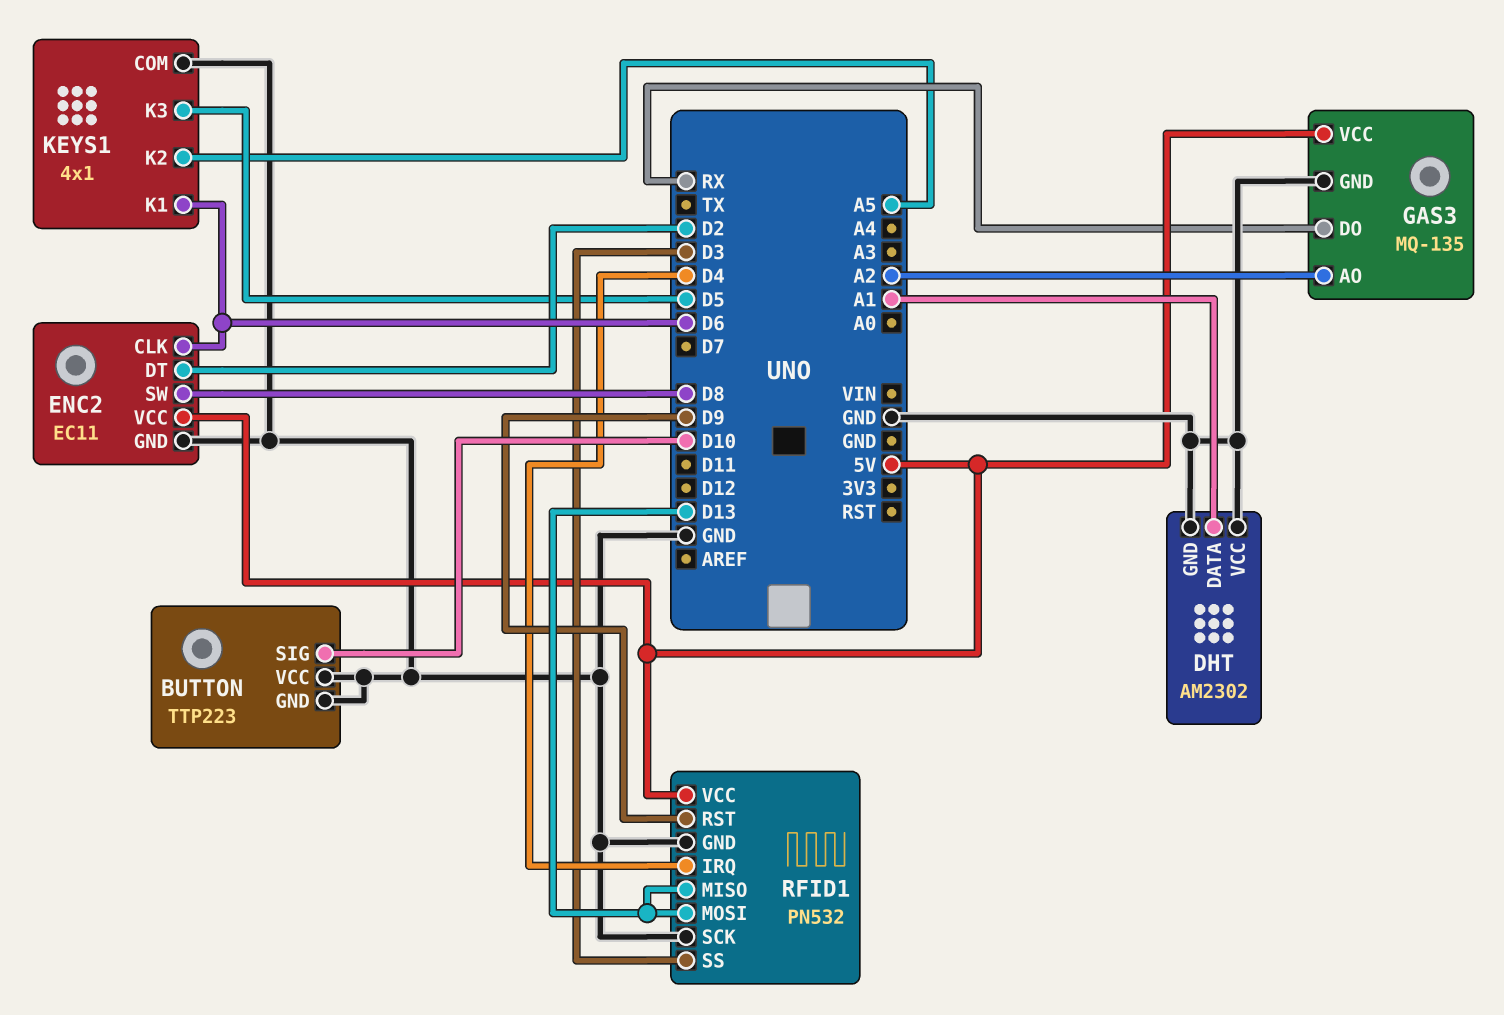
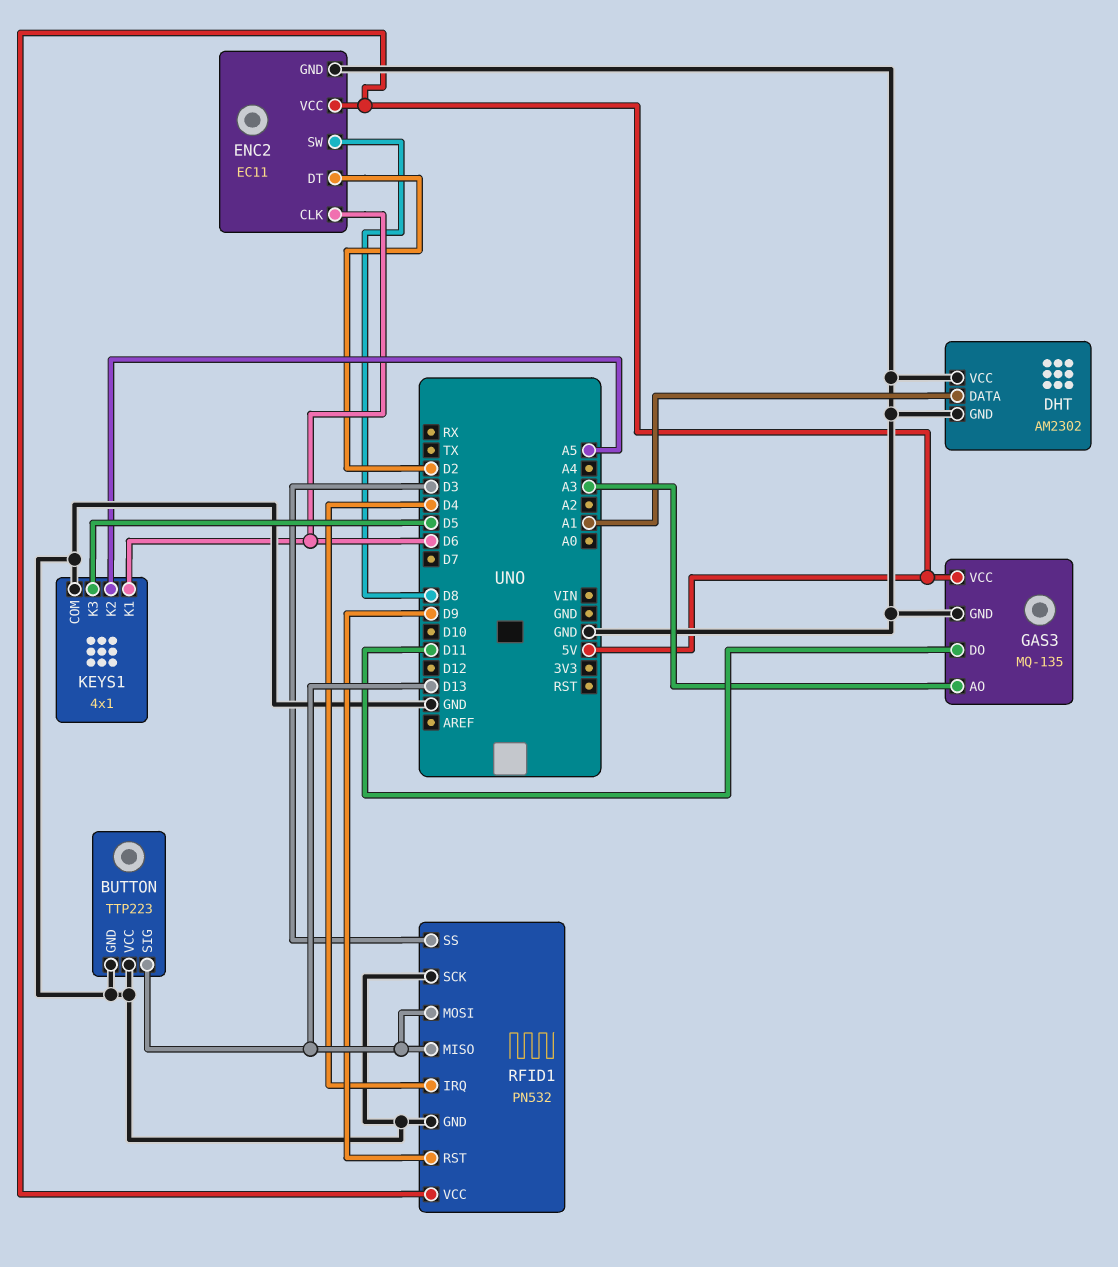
BUTTON pin SIG: D10 -> D13
GAS3 pin AO: A2 -> A3
GAS3 pin DO: RX -> D11

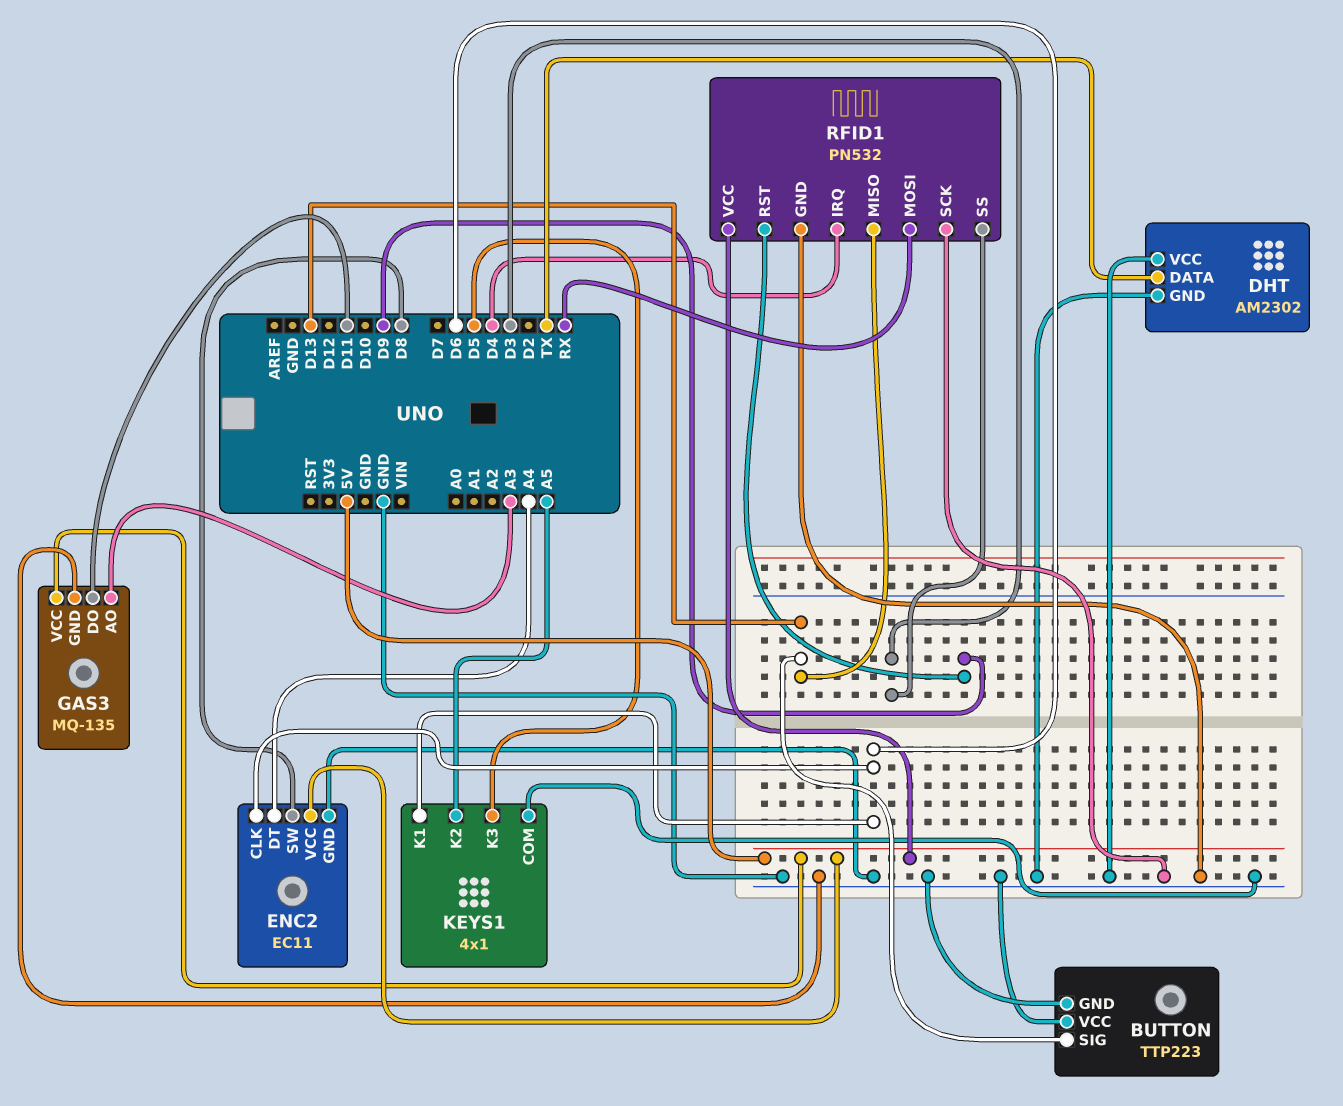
DHT pin DATA: A1 -> TX
ENC2 pin DT: D2 -> A4
RFID1 pin MOSI: D13 -> RX

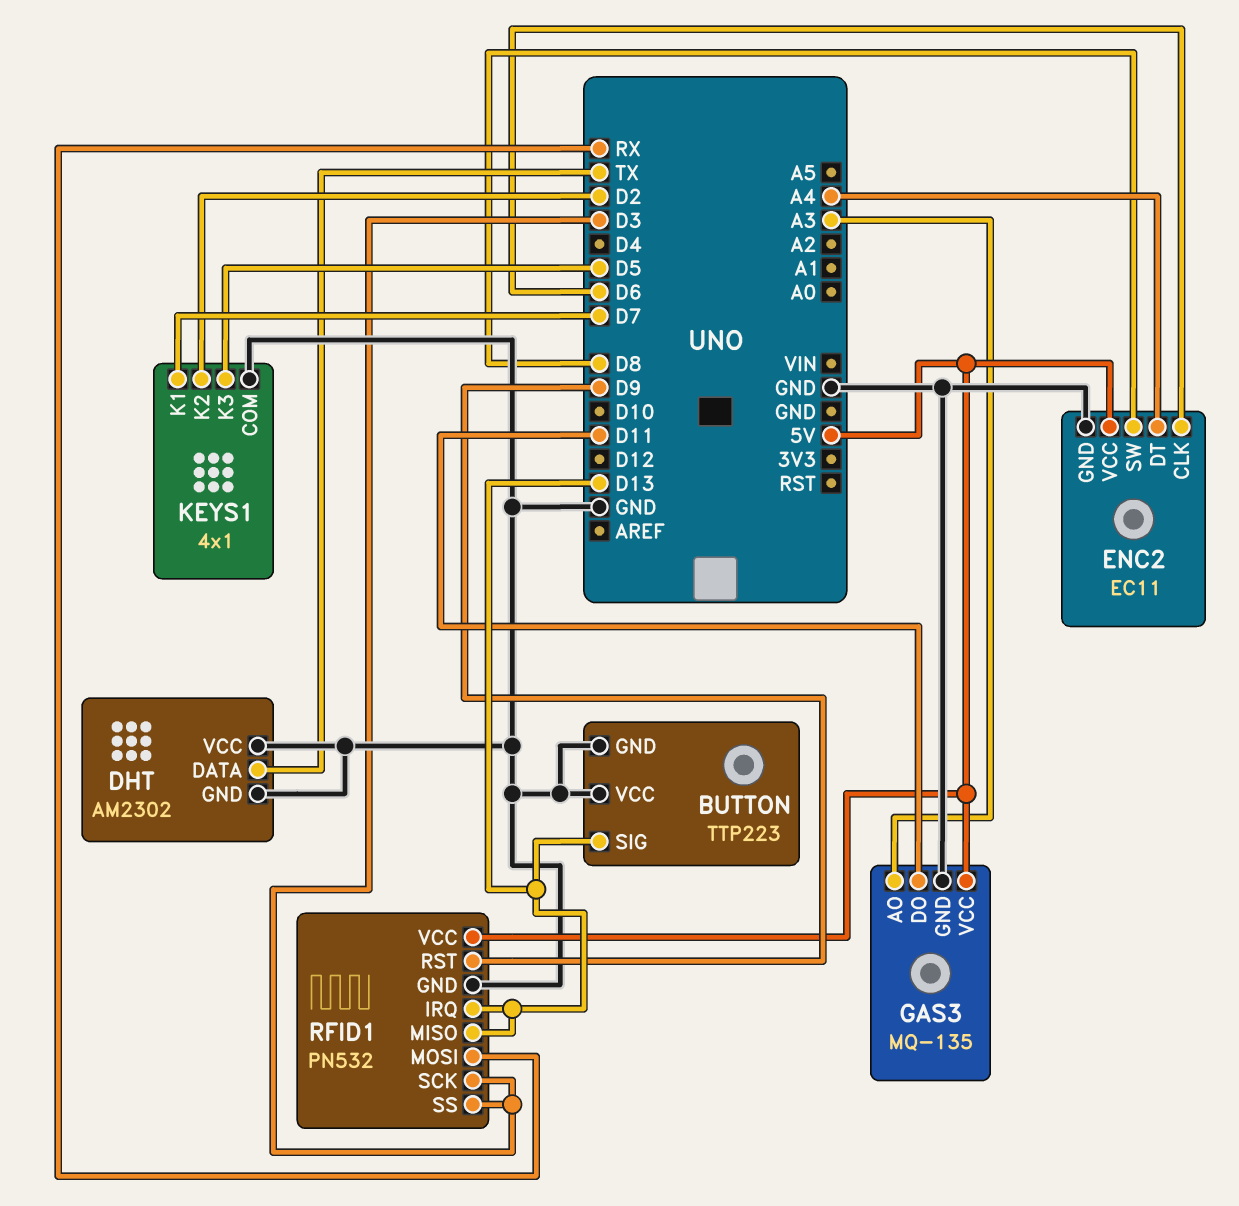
KEYS1 pin K1: D6 -> D7
KEYS1 pin K2: A5 -> D2
RFID1 pin IRQ: D4 -> D13
RFID1 pin SCK: GND -> D3

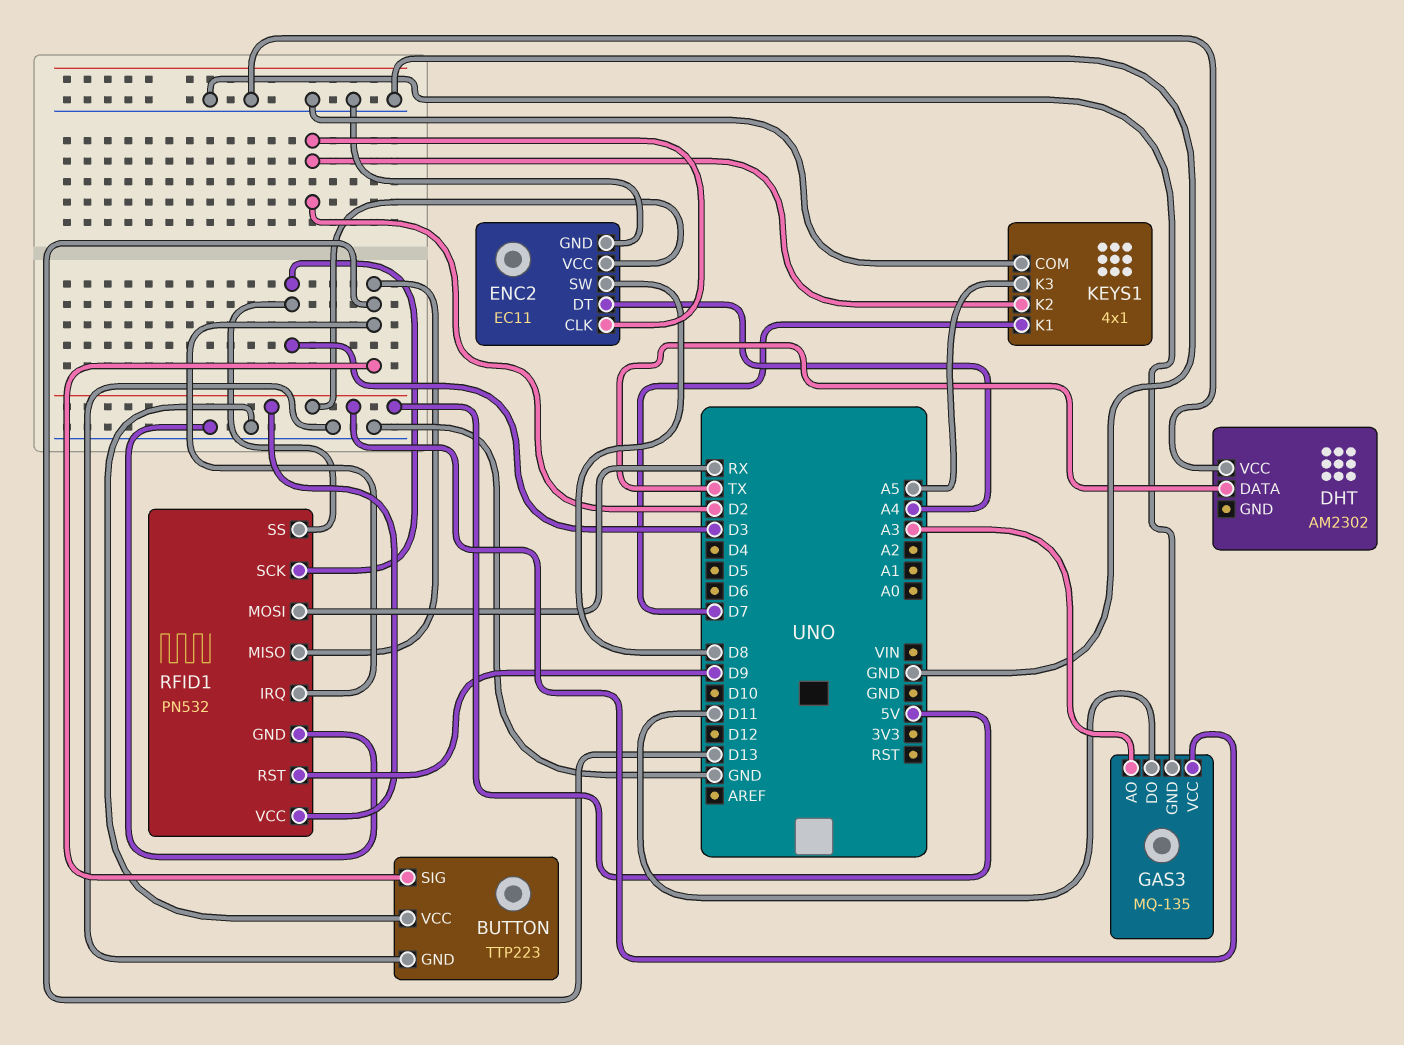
DHT pin GND: GND -> none
ENC2 pin CLK: D6 -> D2
KEYS1 pin K3: D5 -> A5

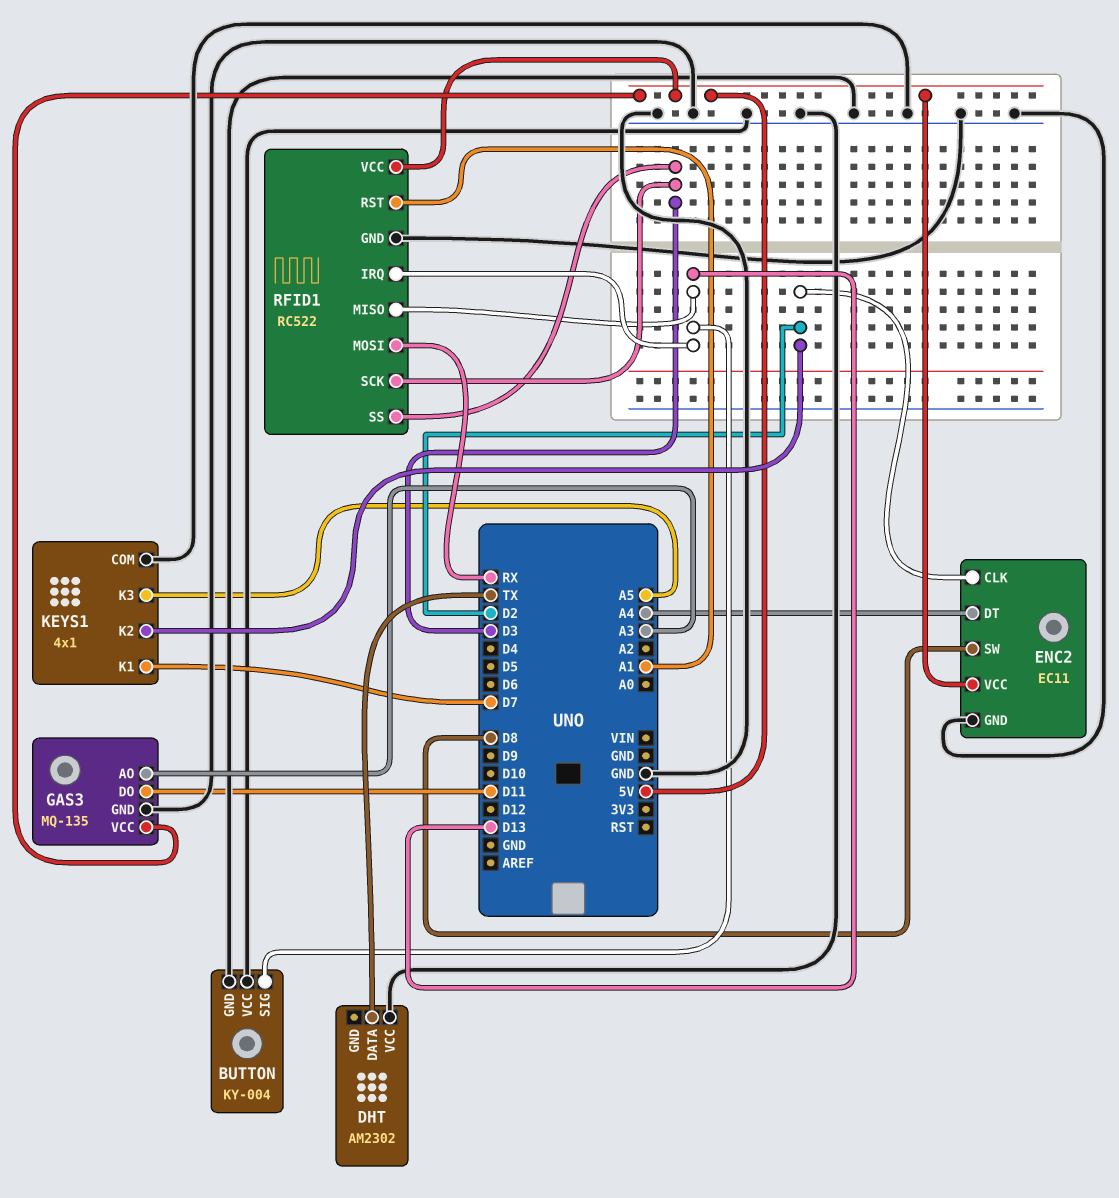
BUTTON: TTP223 -> KY-004
RFID1: PN532 -> RC522
RFID1 pin RST: D9 -> A1

